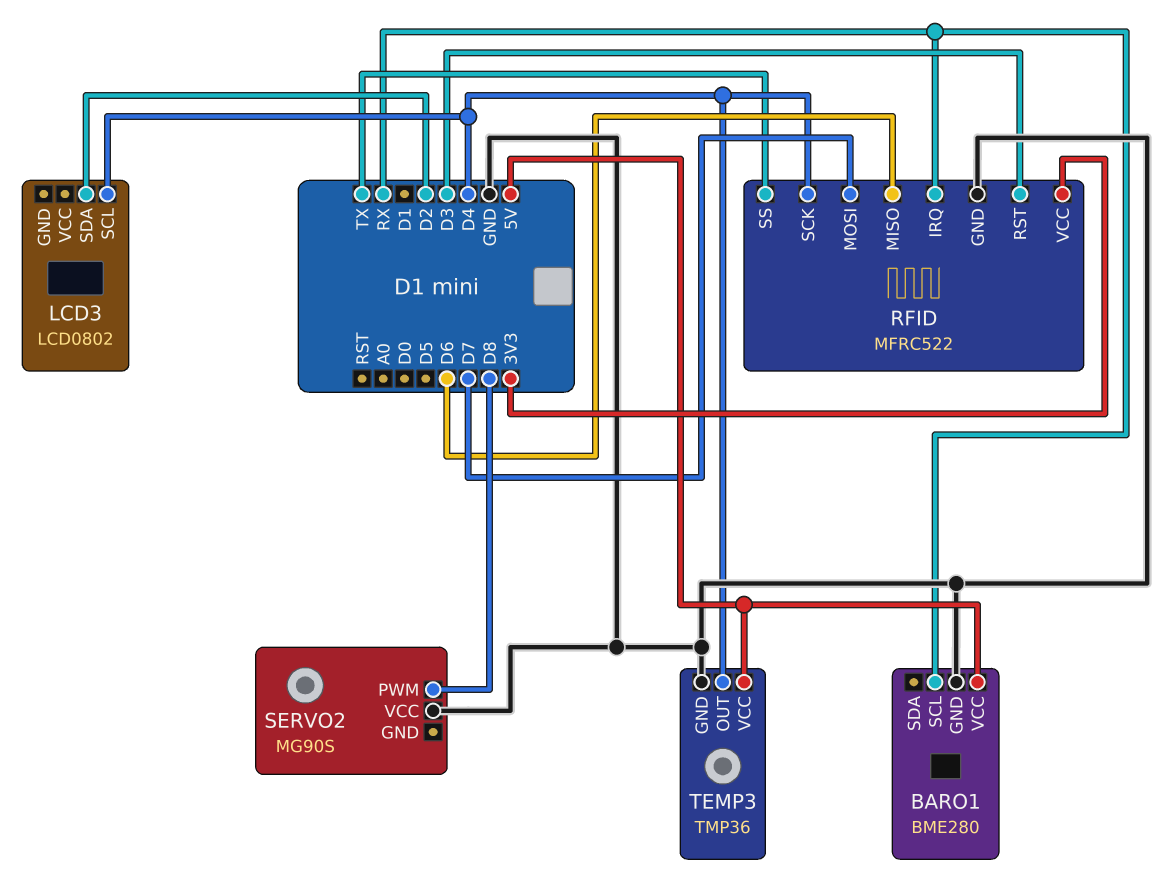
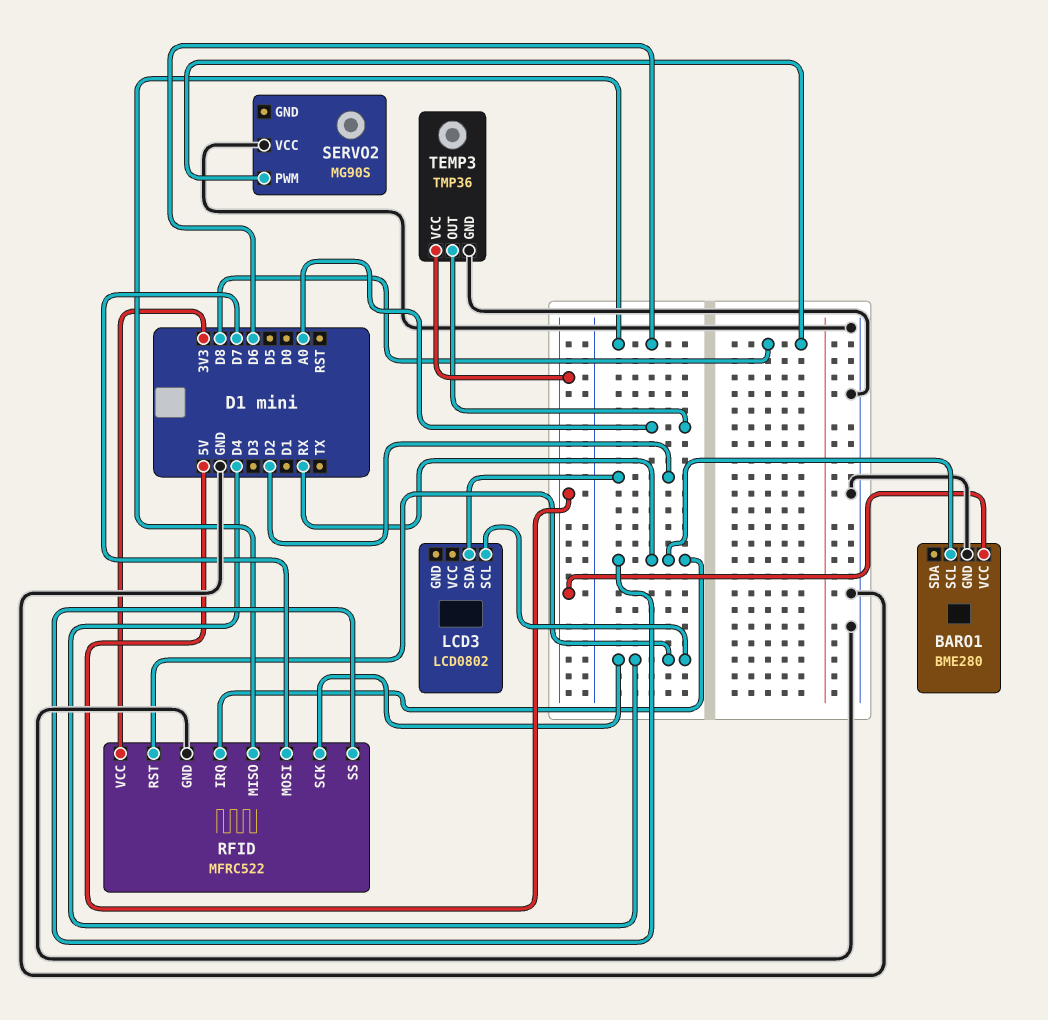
RFID pin RST: D3 -> D4
RFID pin SS: TX -> RX
TEMP3 pin OUT: D4 -> A0

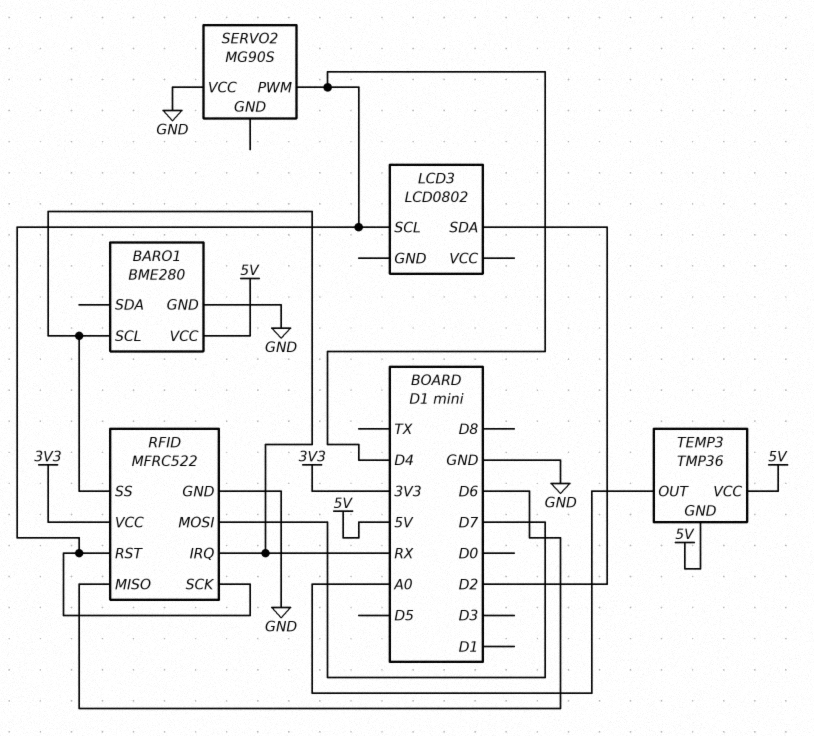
SERVO2 pin PWM: D8 -> D4
TEMP3 pin GND: GND -> 5V

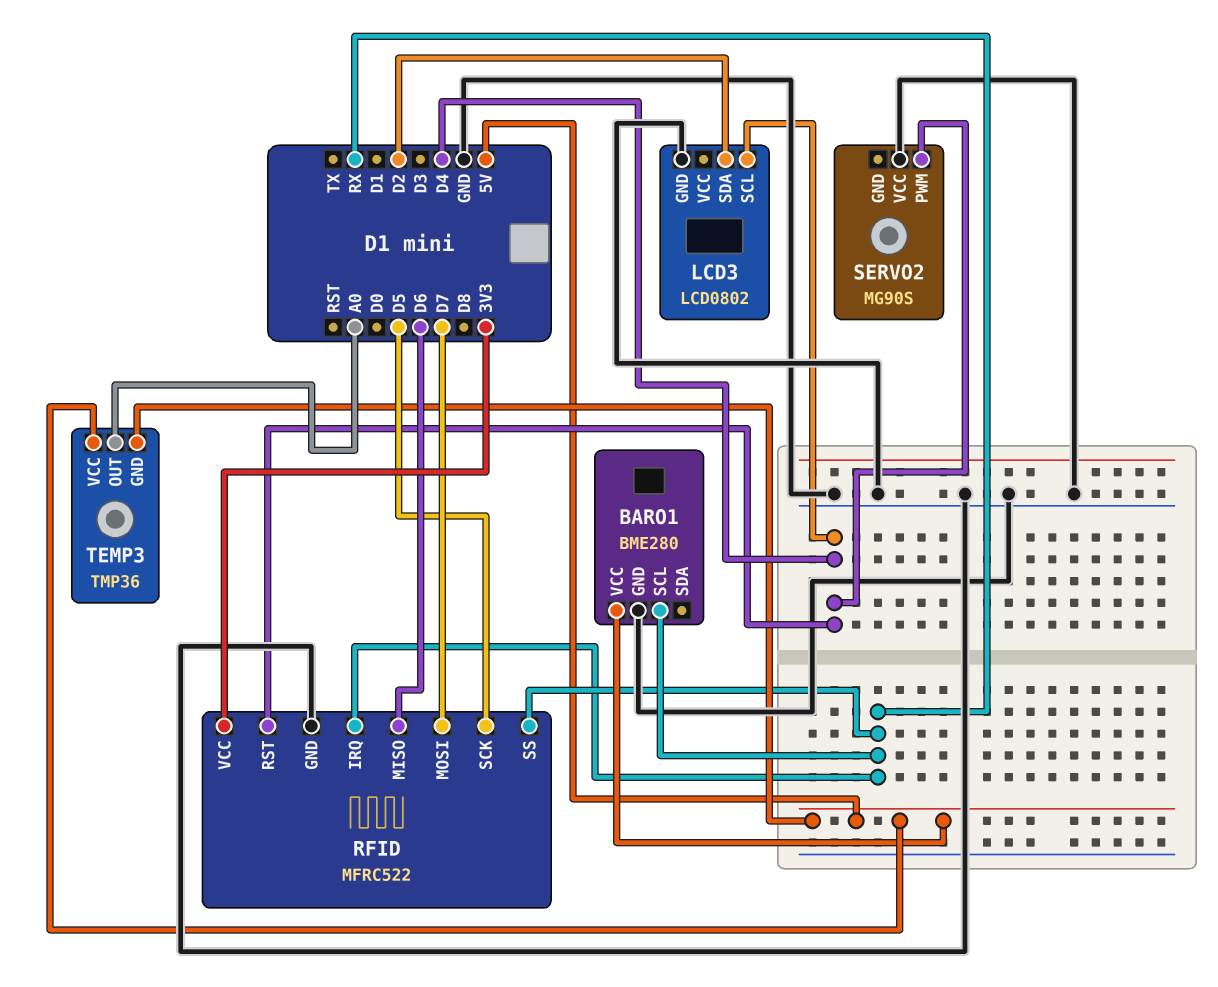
LCD3 pin GND: none -> GND
RFID pin SCK: D4 -> D5

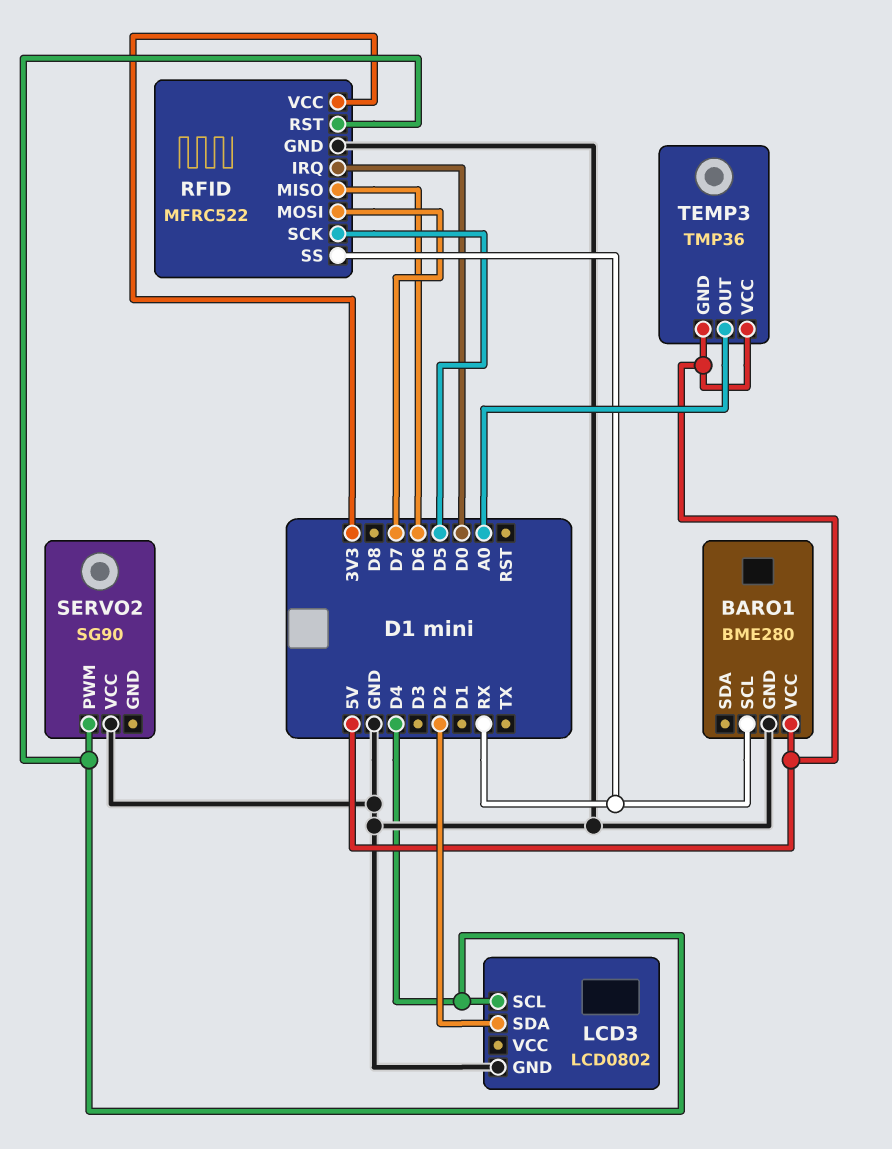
RFID pin IRQ: RX -> D0
SERVO2: MG90S -> SG90

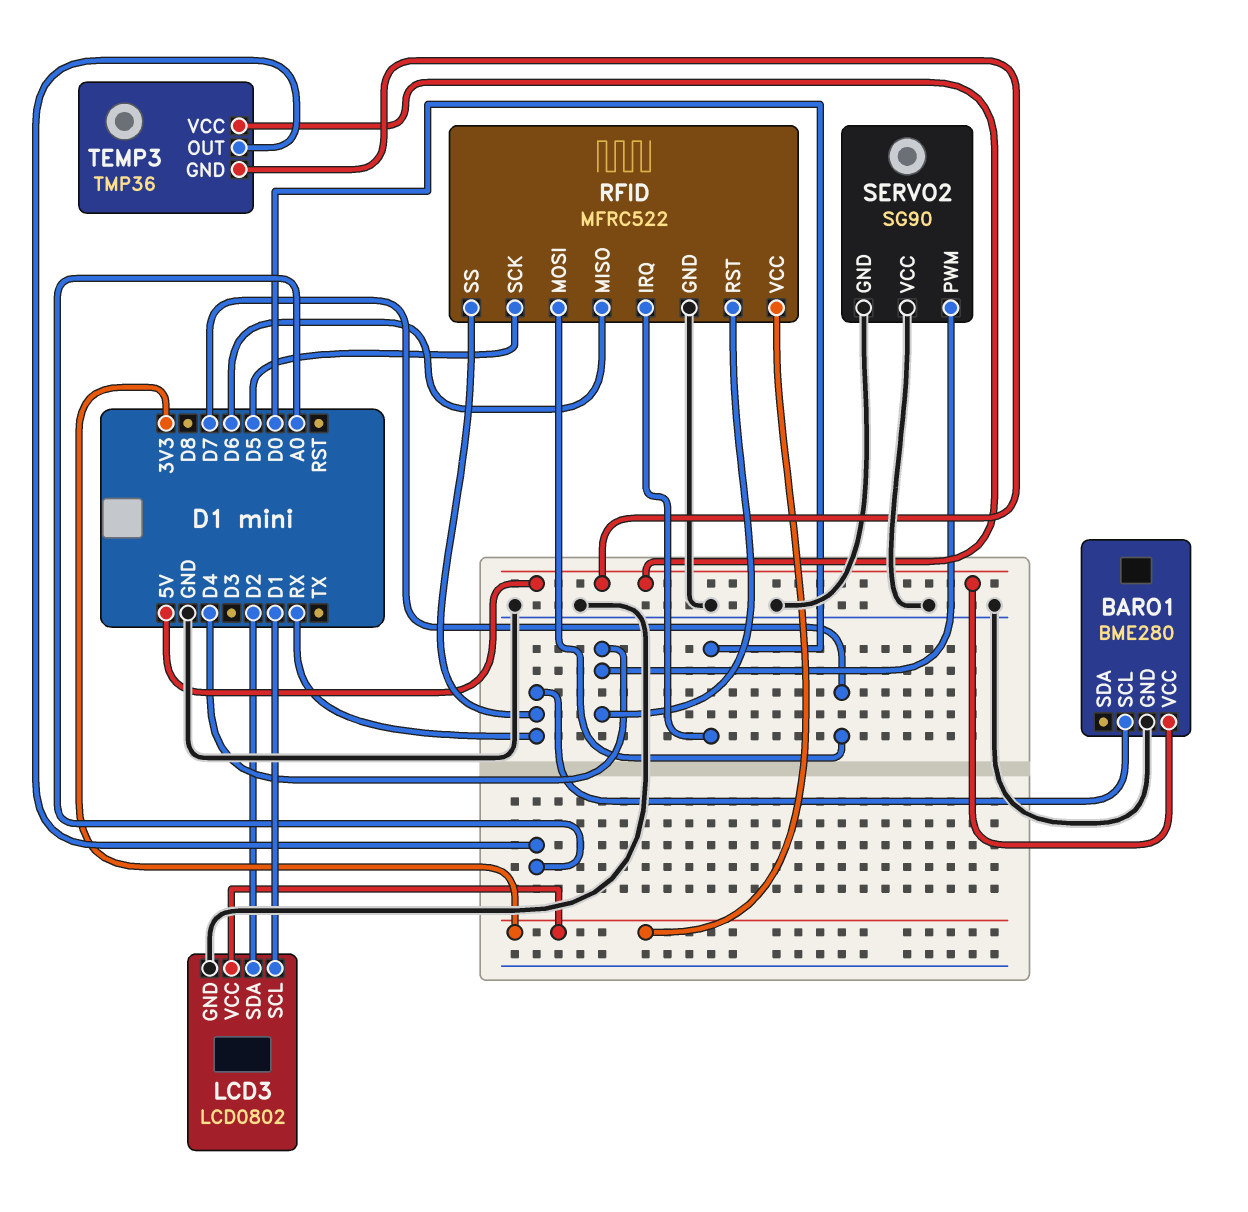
LCD3 pin SCL: D4 -> D1
LCD3 pin VCC: none -> 3V3
SERVO2 pin GND: none -> GND

